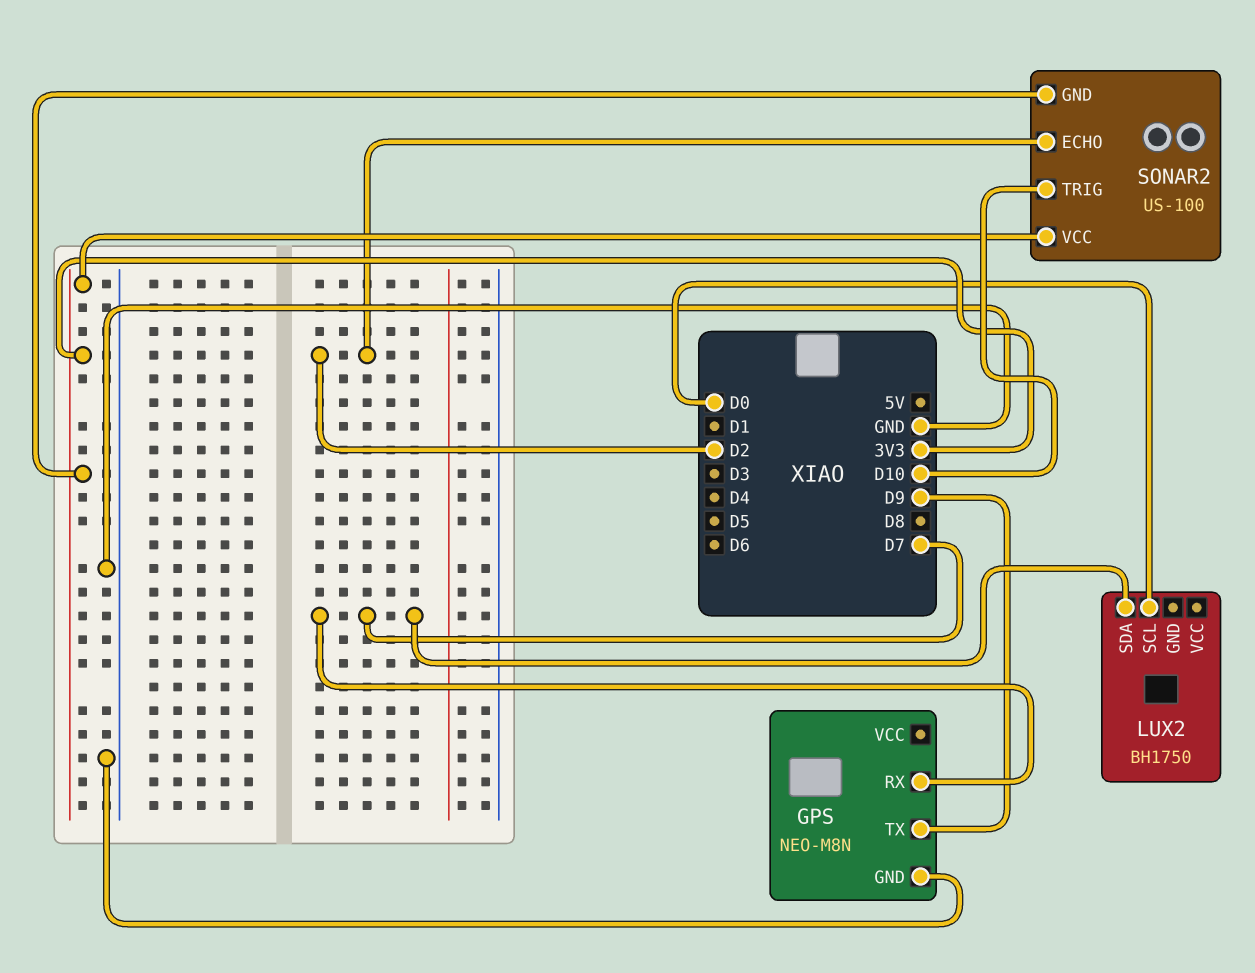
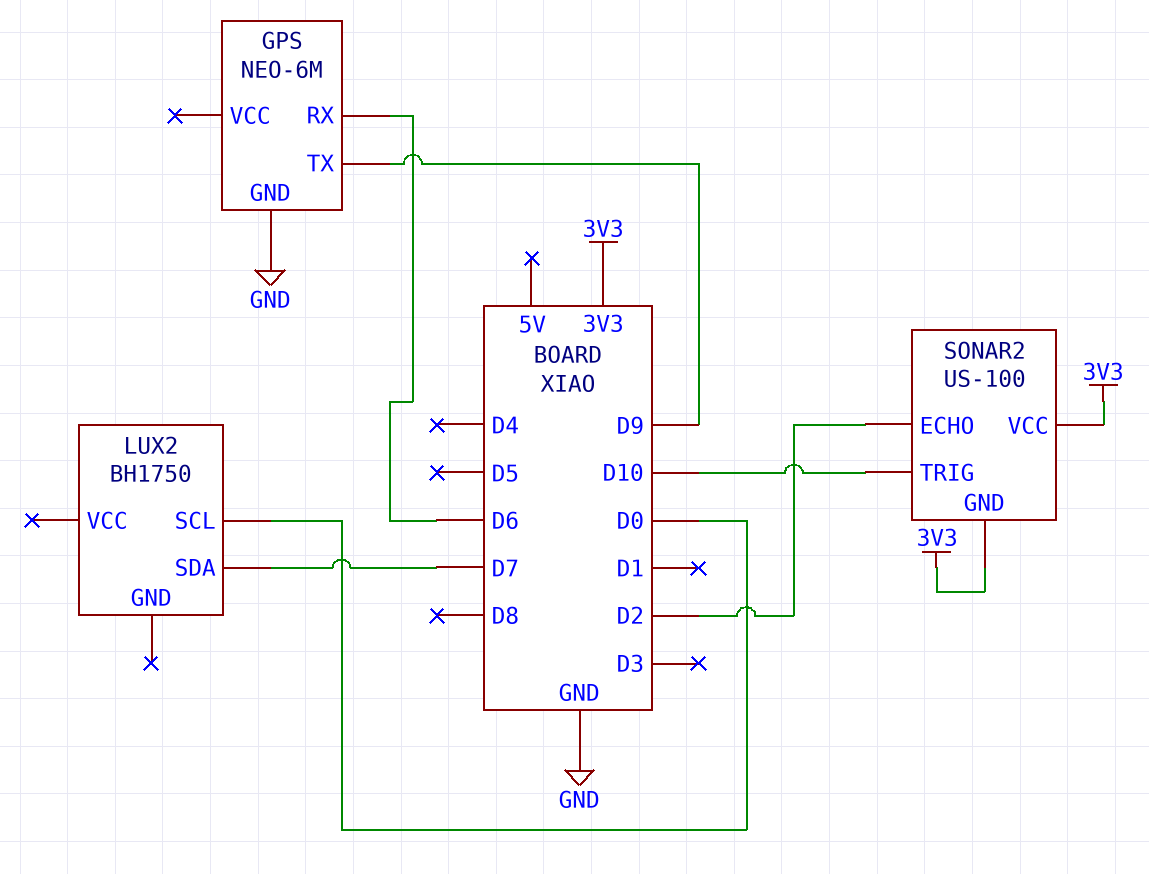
GPS: NEO-M8N -> NEO-6M
GPS pin RX: D7 -> D6

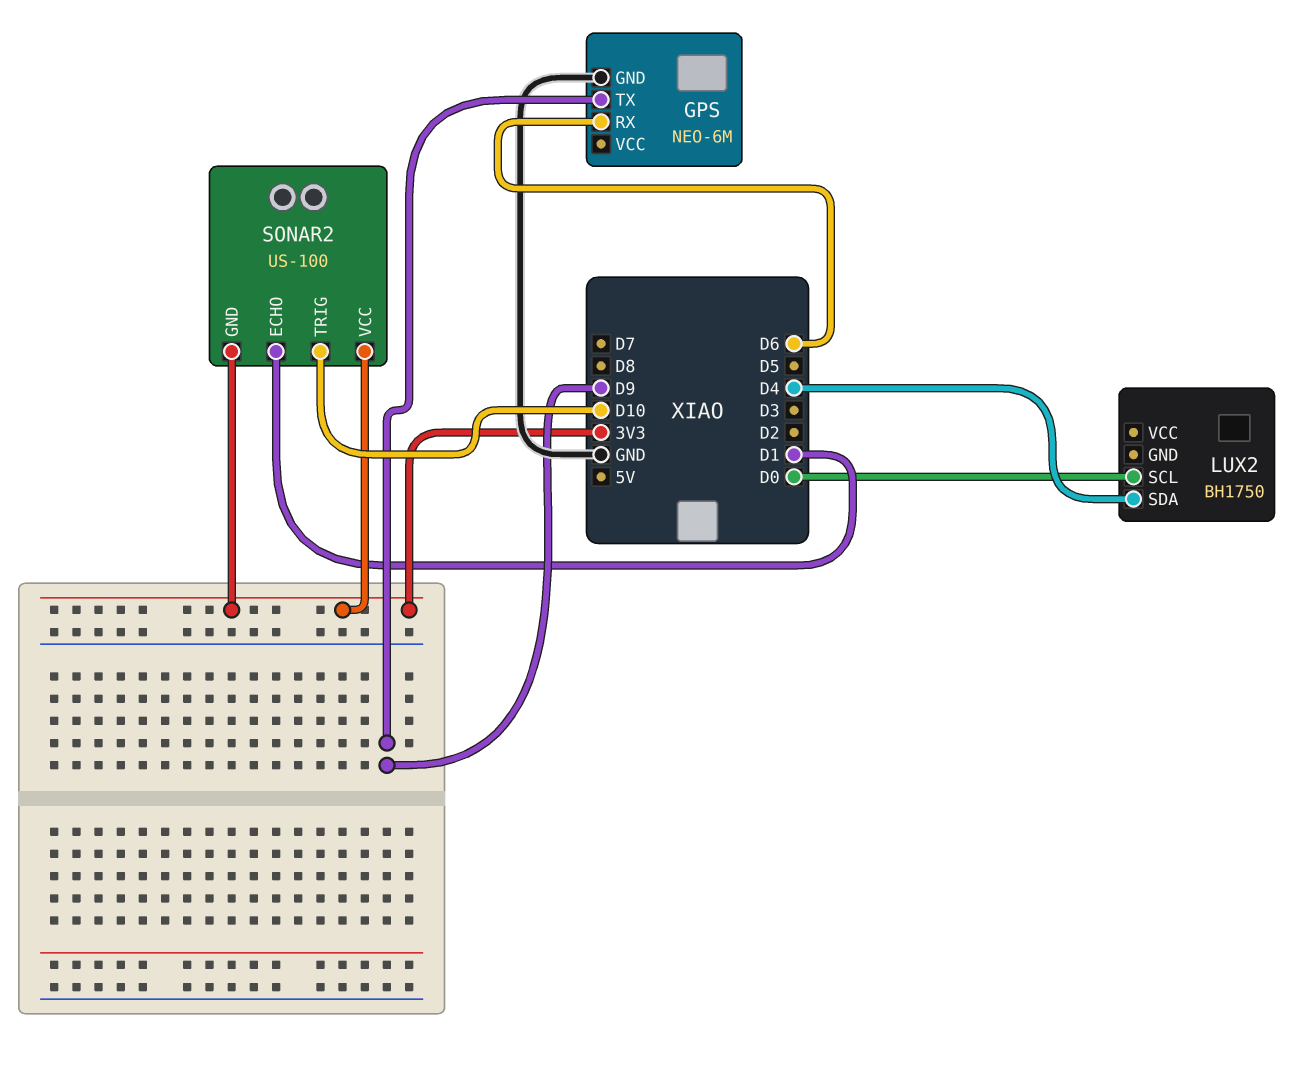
LUX2 pin SDA: D7 -> D4
SONAR2 pin ECHO: D2 -> D1

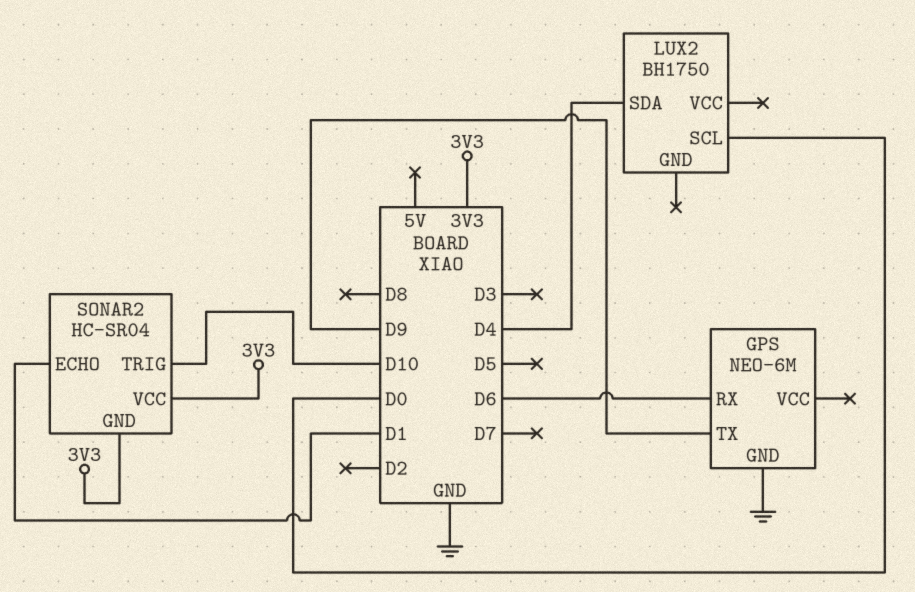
SONAR2: US-100 -> HC-SR04

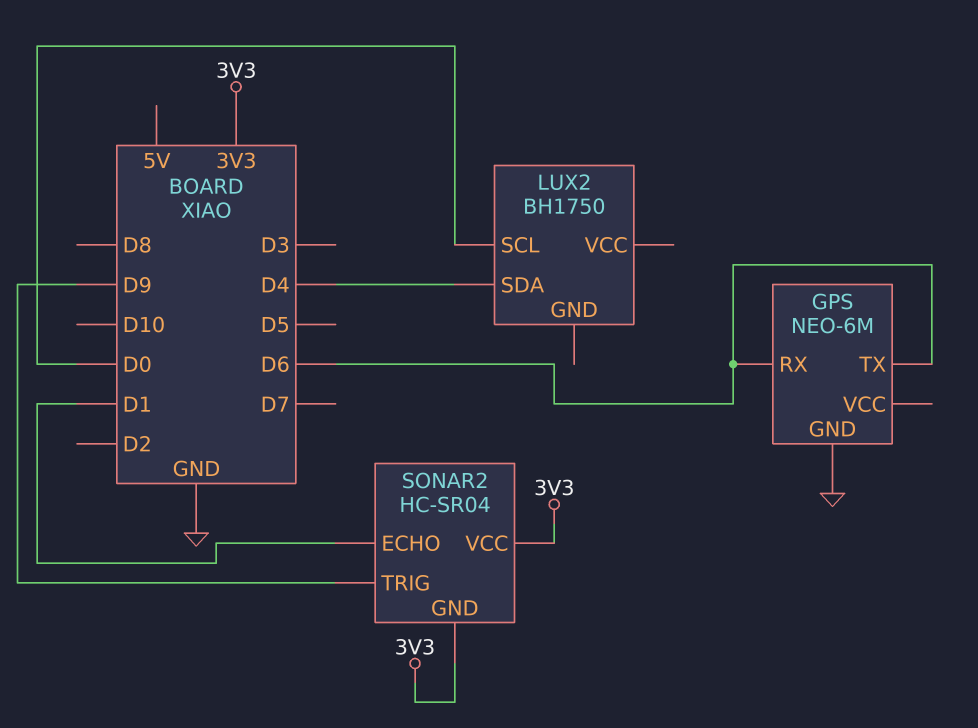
GPS pin TX: D9 -> D6
SONAR2 pin TRIG: D10 -> D9

